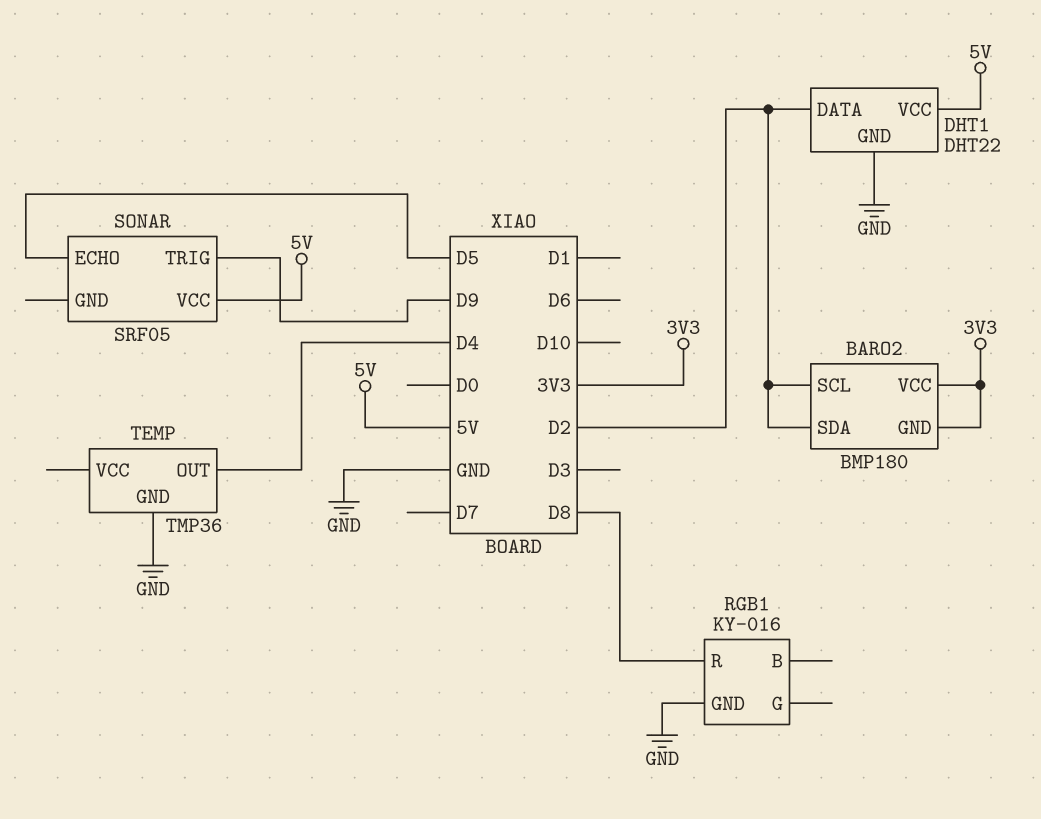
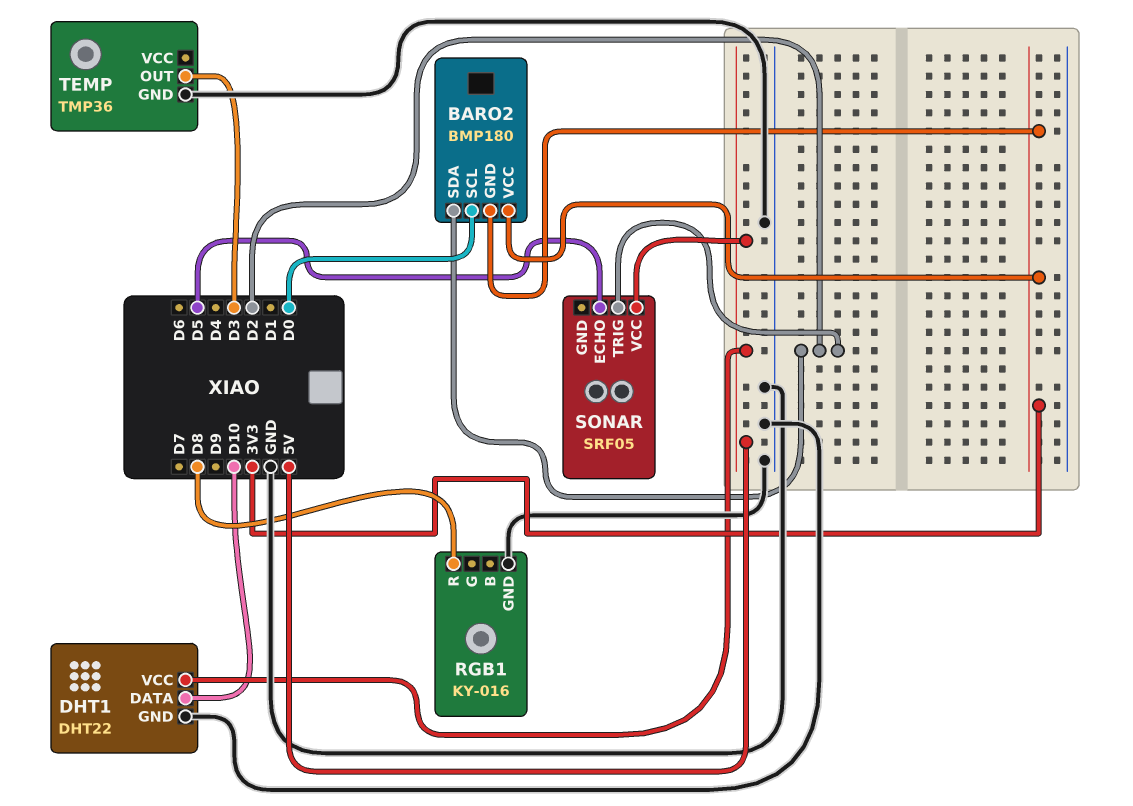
BARO2 pin SCL: D2 -> D0
DHT1 pin DATA: D2 -> D10
SONAR pin TRIG: D9 -> D2
TEMP pin OUT: D4 -> D3

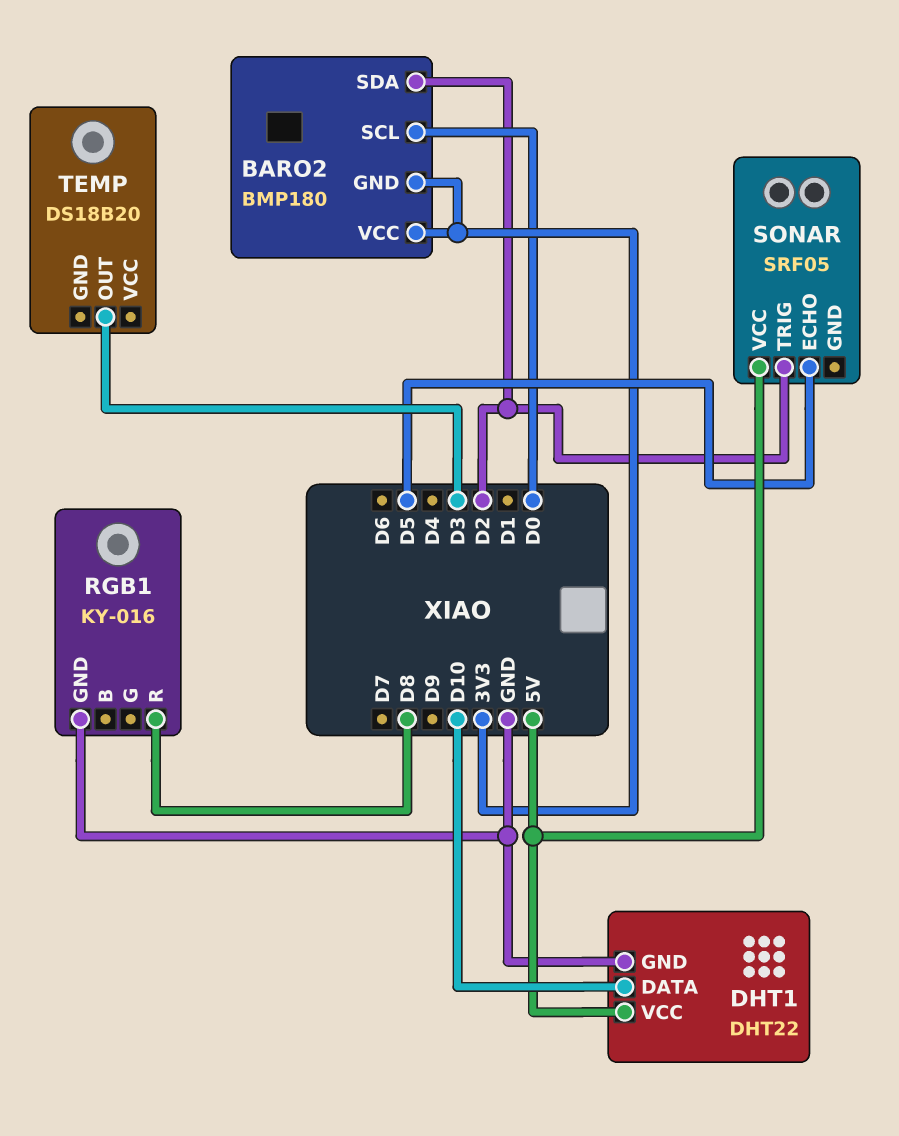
TEMP: TMP36 -> DS18B20
TEMP pin GND: GND -> none

